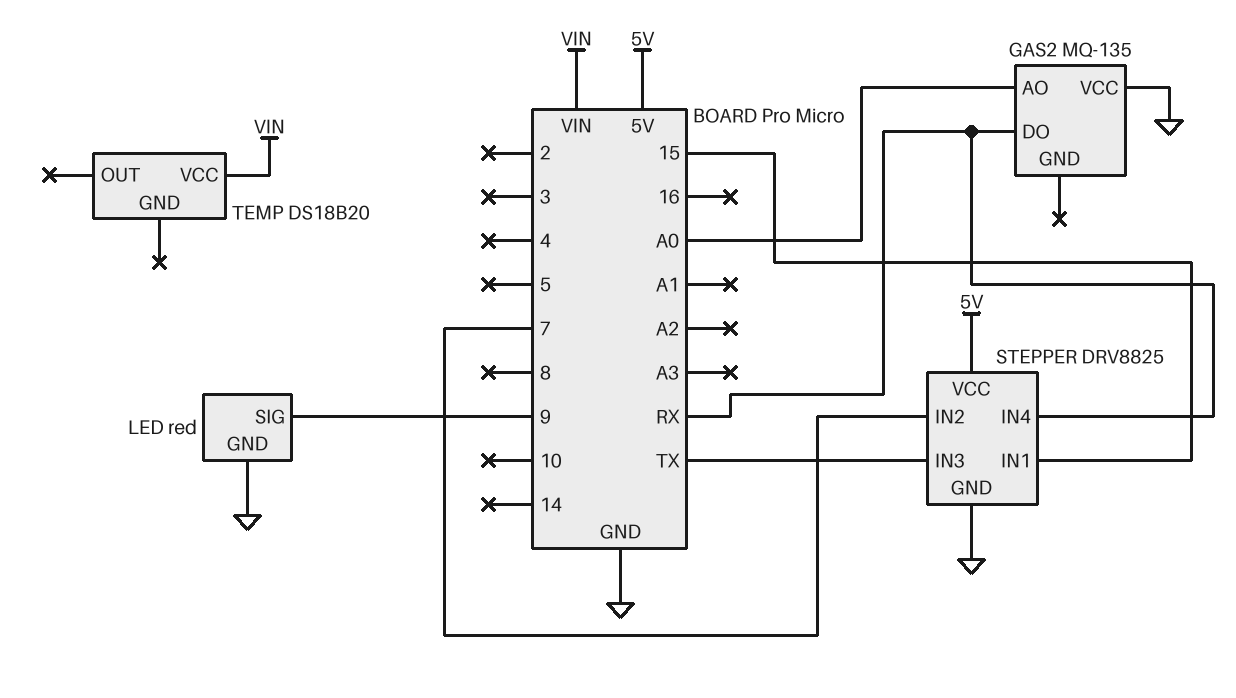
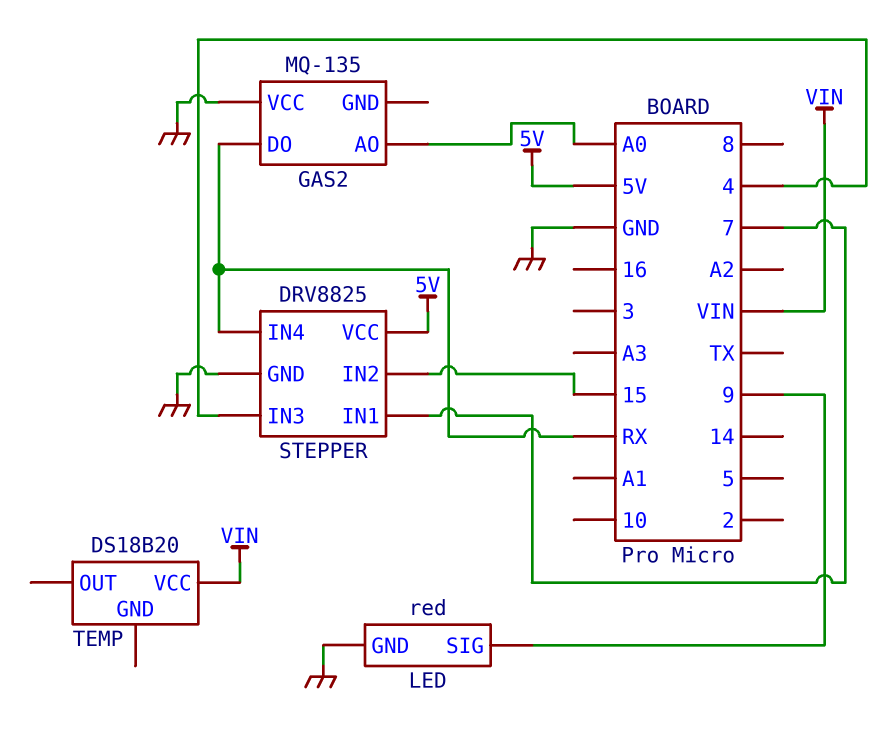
STEPPER pin IN1: 15 -> 7
STEPPER pin IN2: 7 -> 15
STEPPER pin IN3: TX -> 4

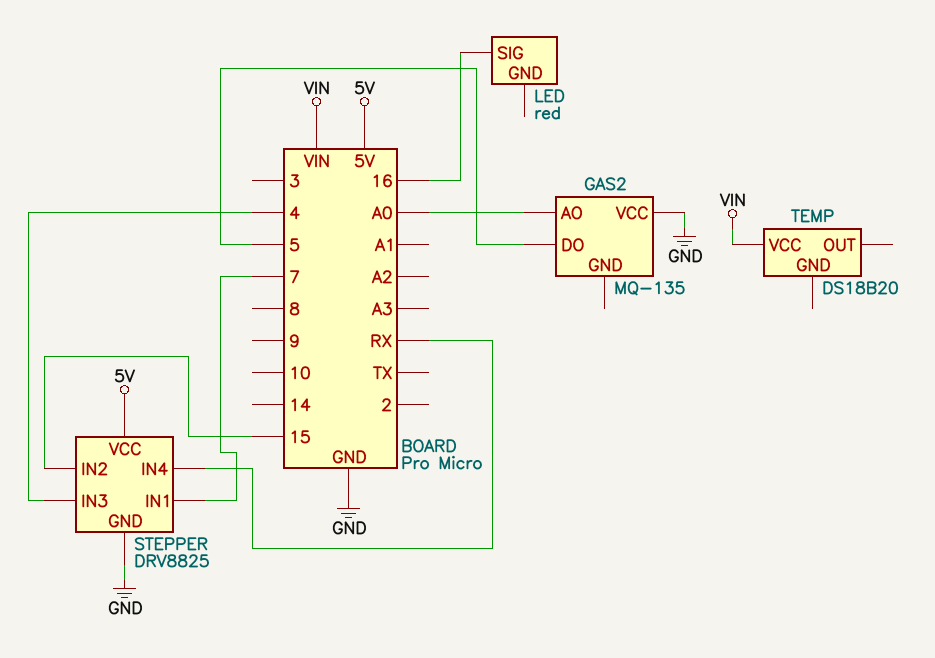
GAS2 pin DO: RX -> 5
LED pin GND: GND -> none
LED pin SIG: 9 -> 16

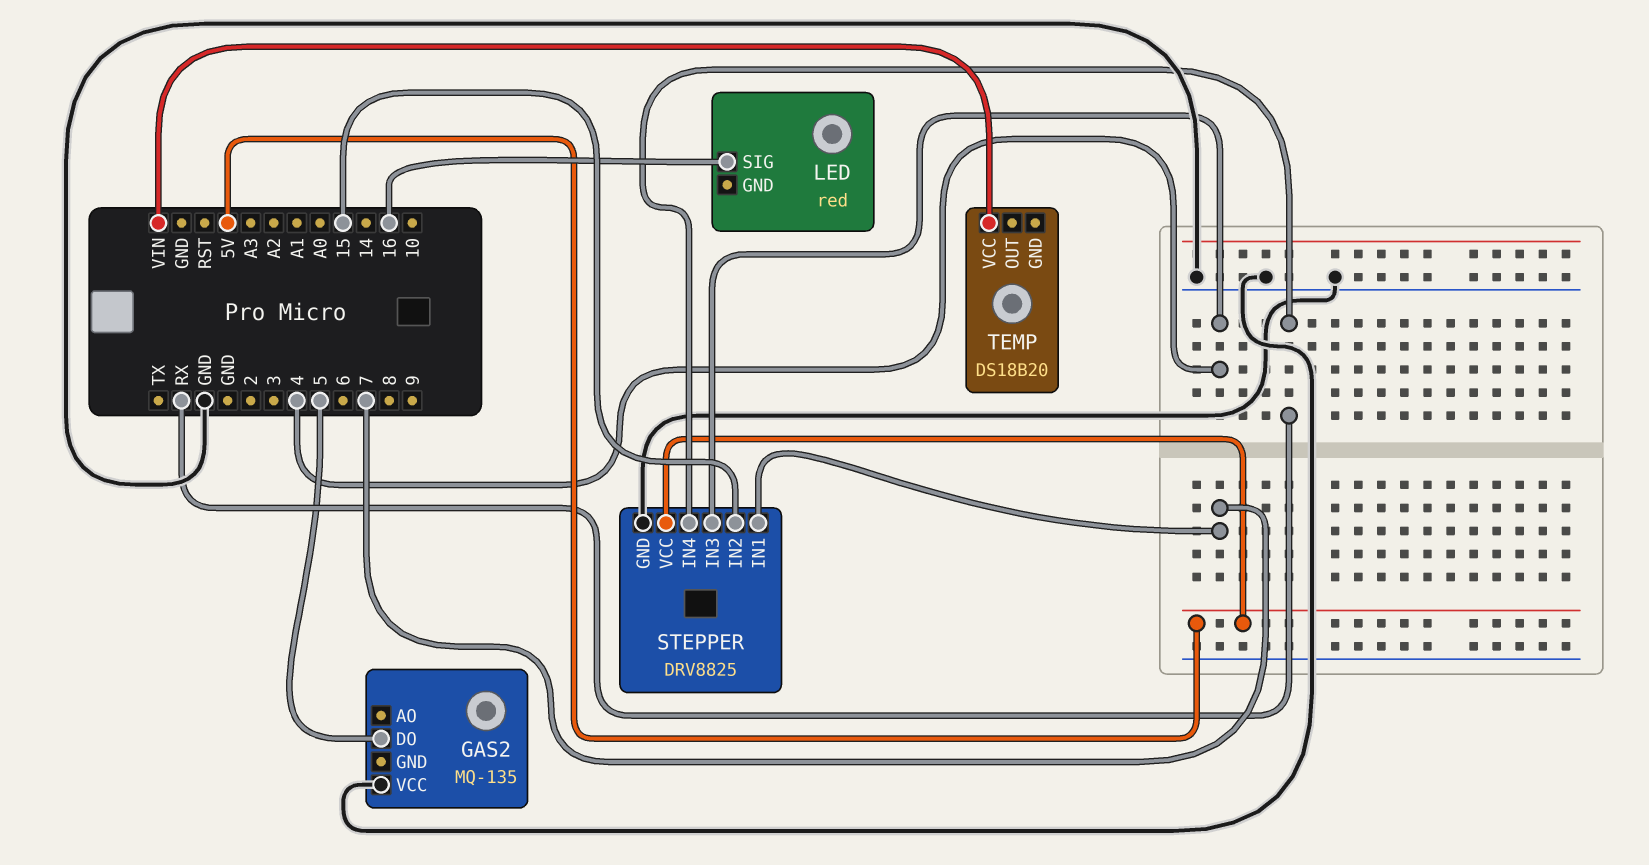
GAS2 pin AO: A0 -> none

